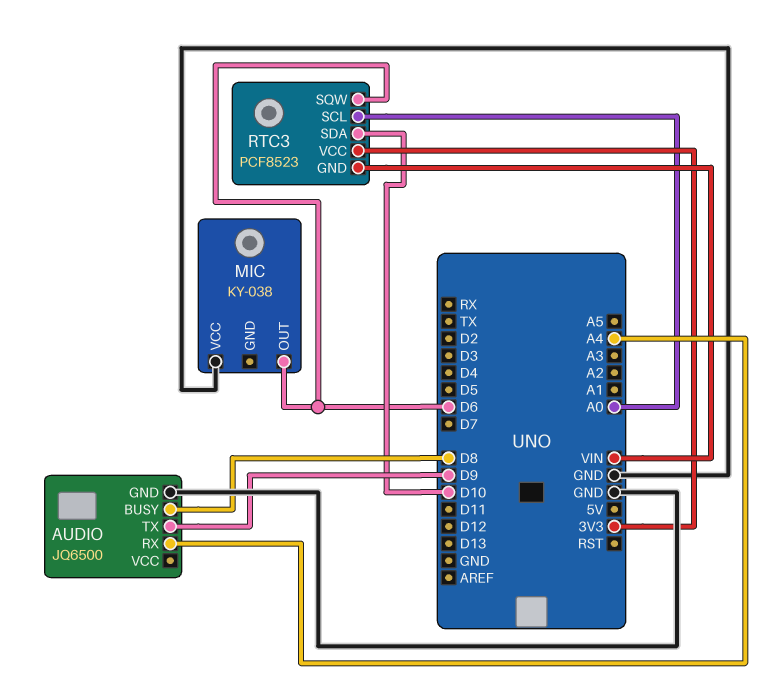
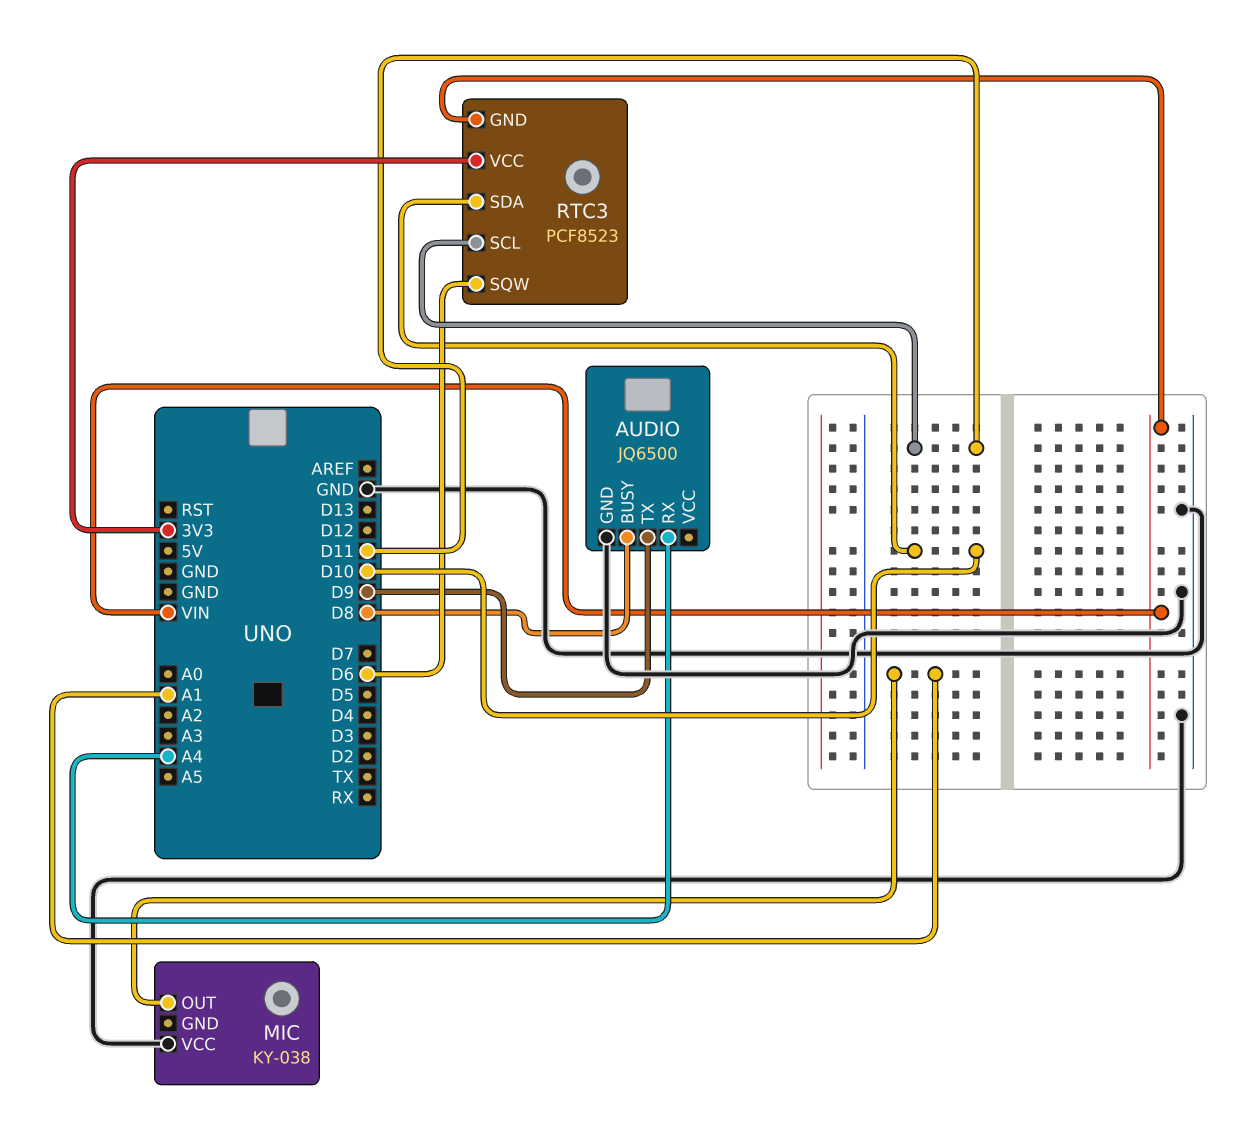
MIC pin OUT: D6 -> A1
RTC3 pin SCL: A0 -> D11

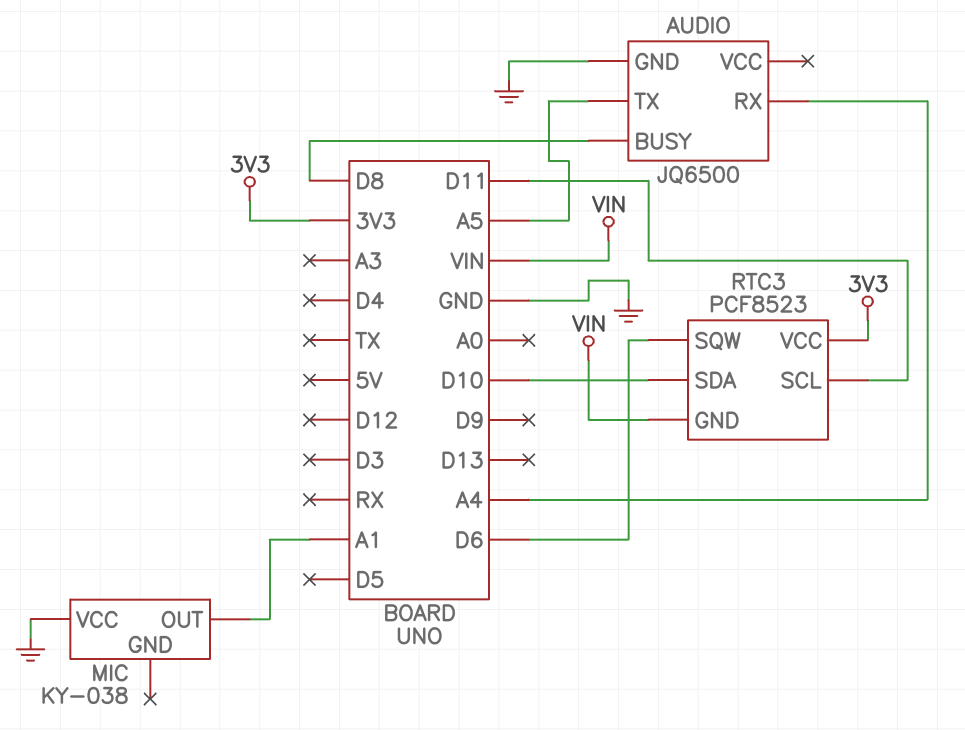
AUDIO pin TX: D9 -> A5

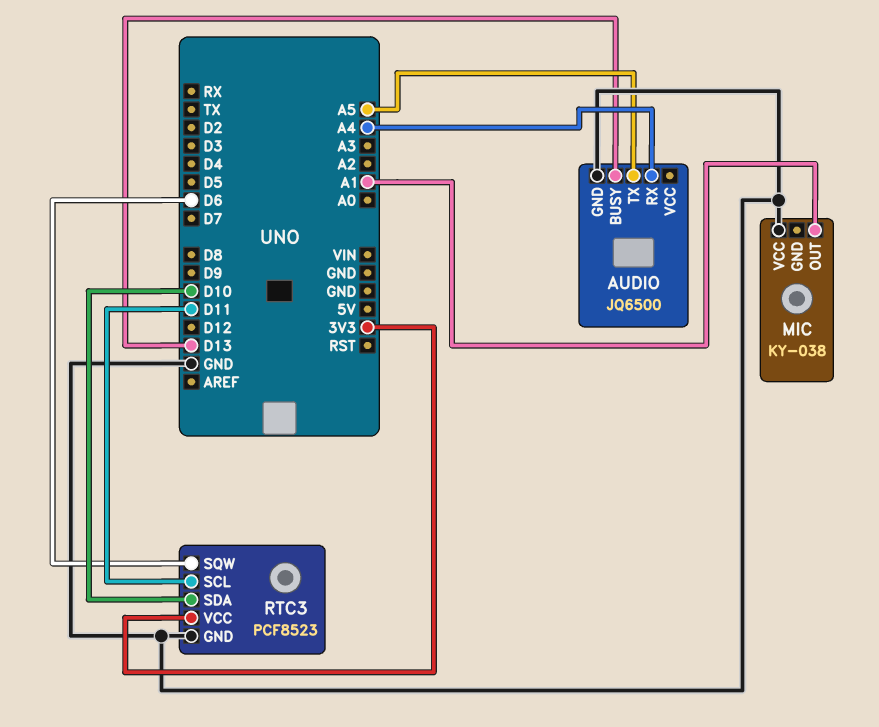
AUDIO pin BUSY: D8 -> D13
RTC3 pin GND: VIN -> GND

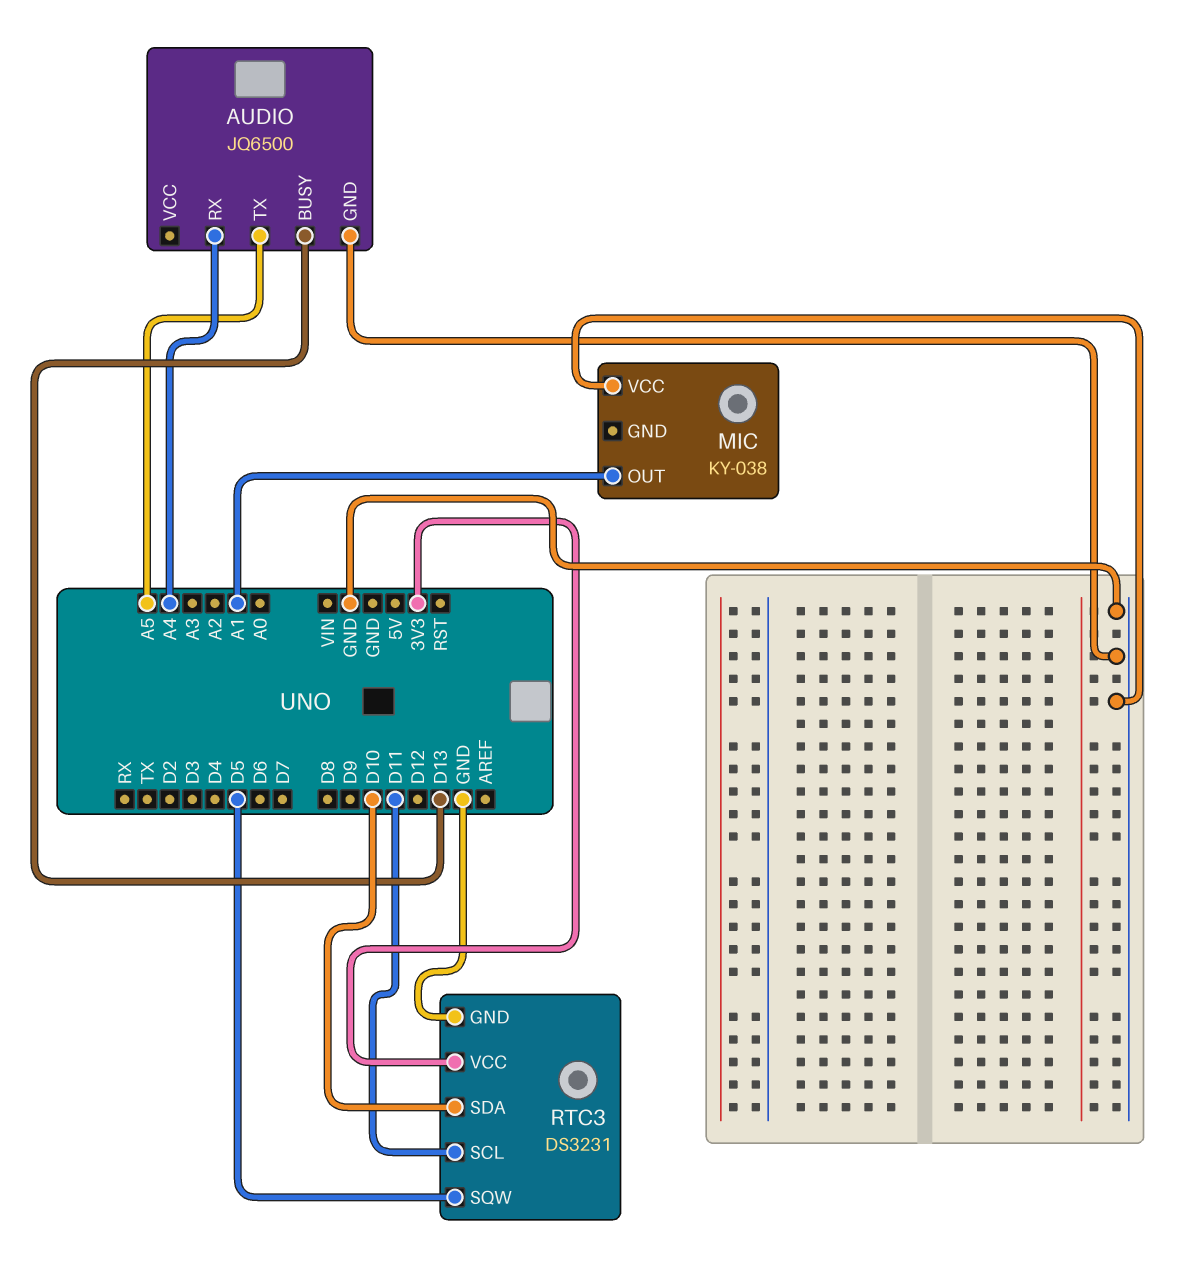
RTC3: PCF8523 -> DS3231
RTC3 pin SQW: D6 -> D5

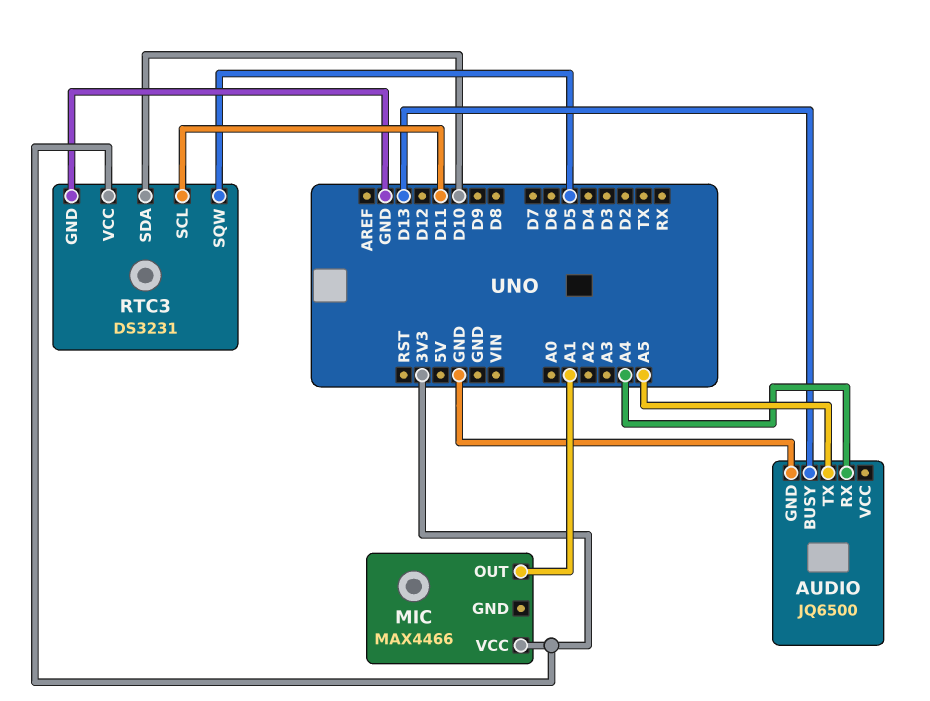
MIC: KY-038 -> MAX4466
MIC pin VCC: GND -> 3V3

